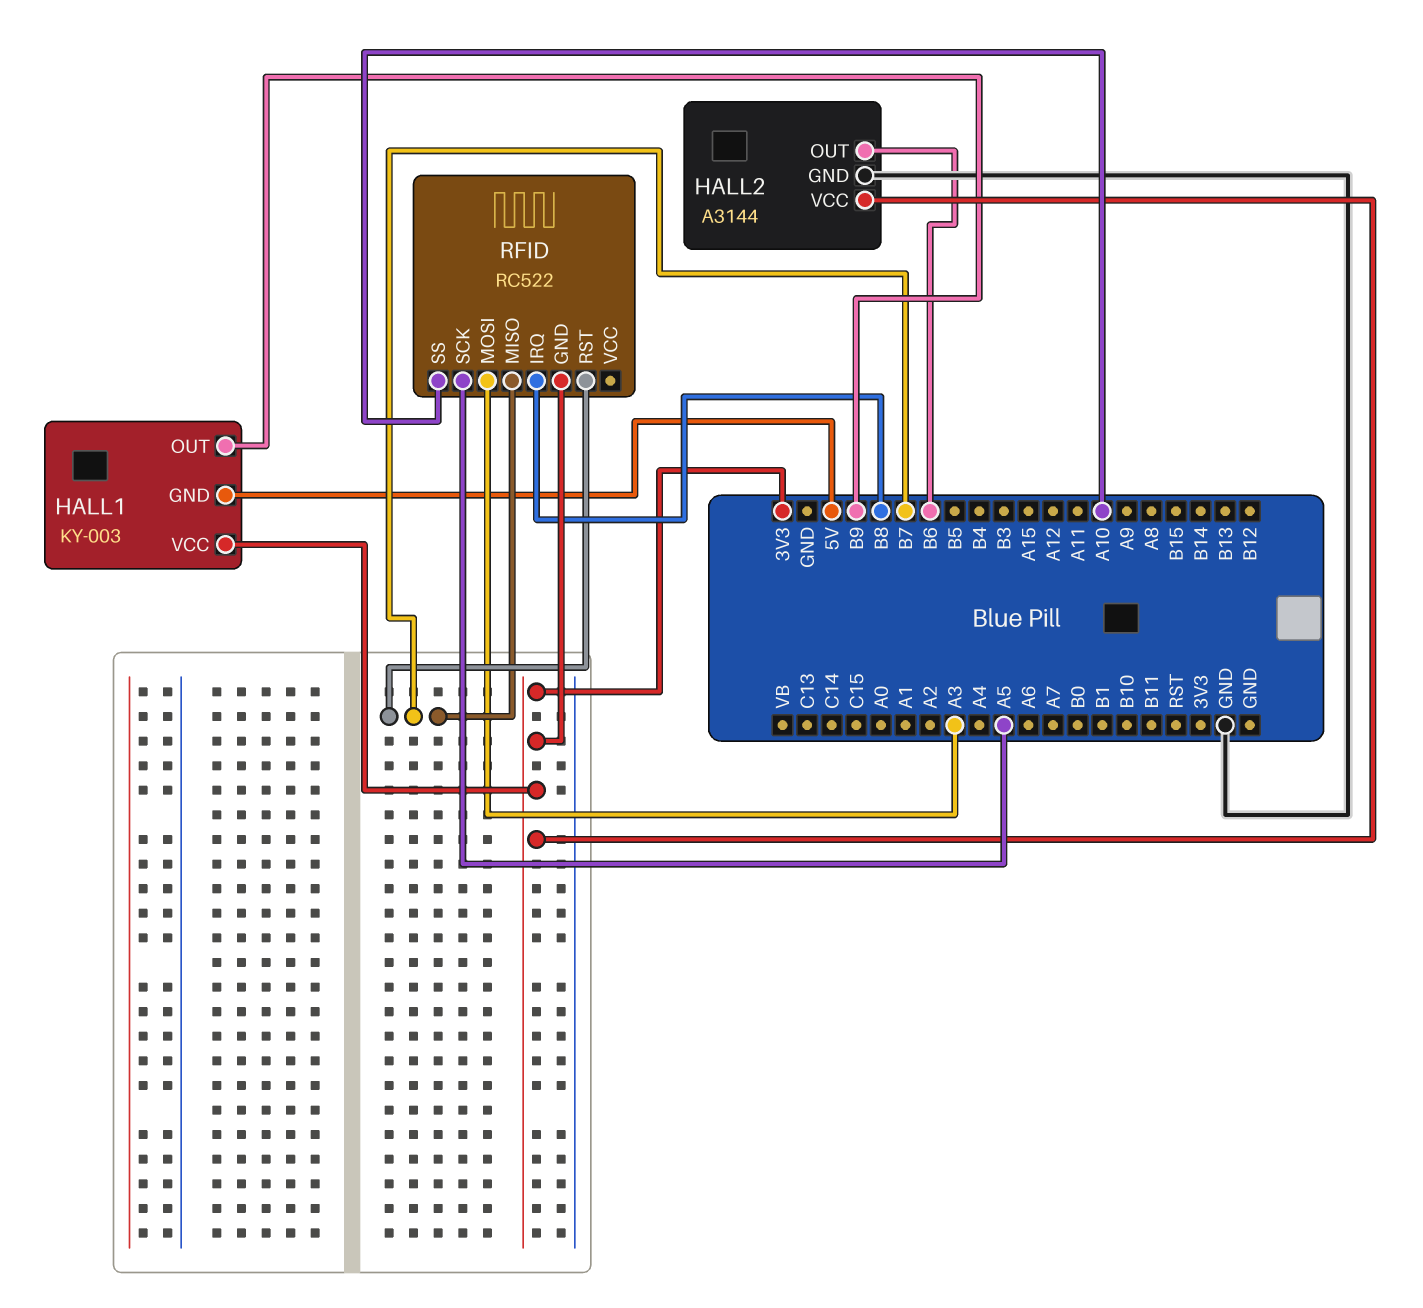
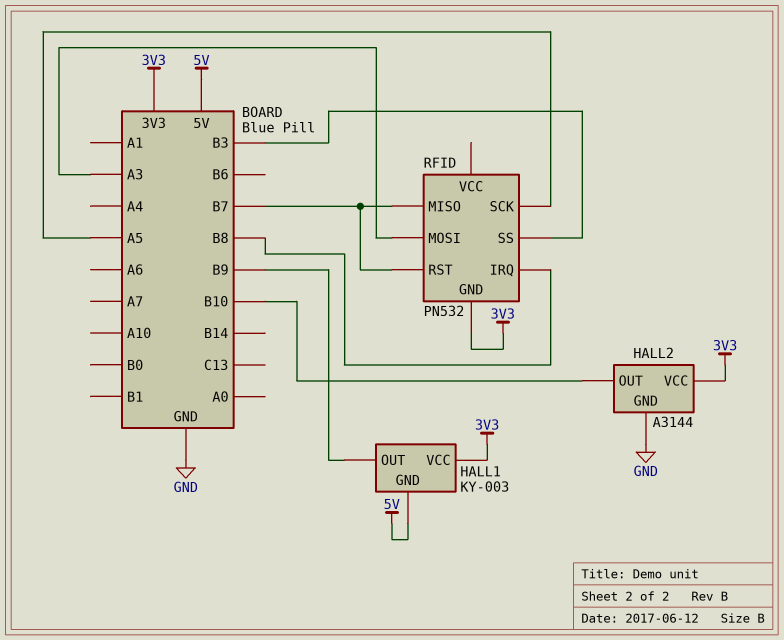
HALL2 pin OUT: B6 -> B10
RFID: RC522 -> PN532
RFID pin SS: A10 -> B3

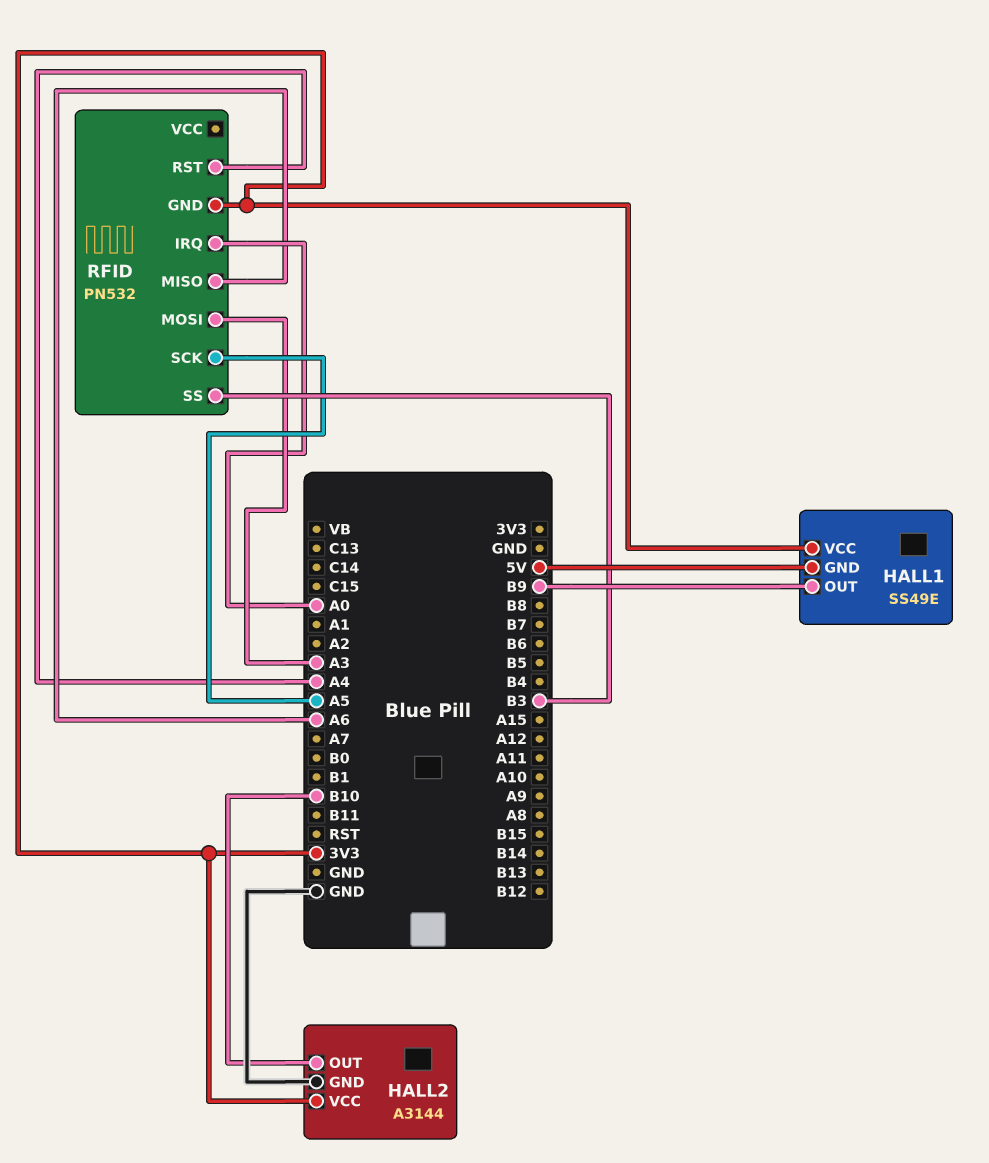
HALL1: KY-003 -> SS49E
RFID pin IRQ: B8 -> A0
RFID pin MISO: B7 -> A6
RFID pin RST: B7 -> A4

